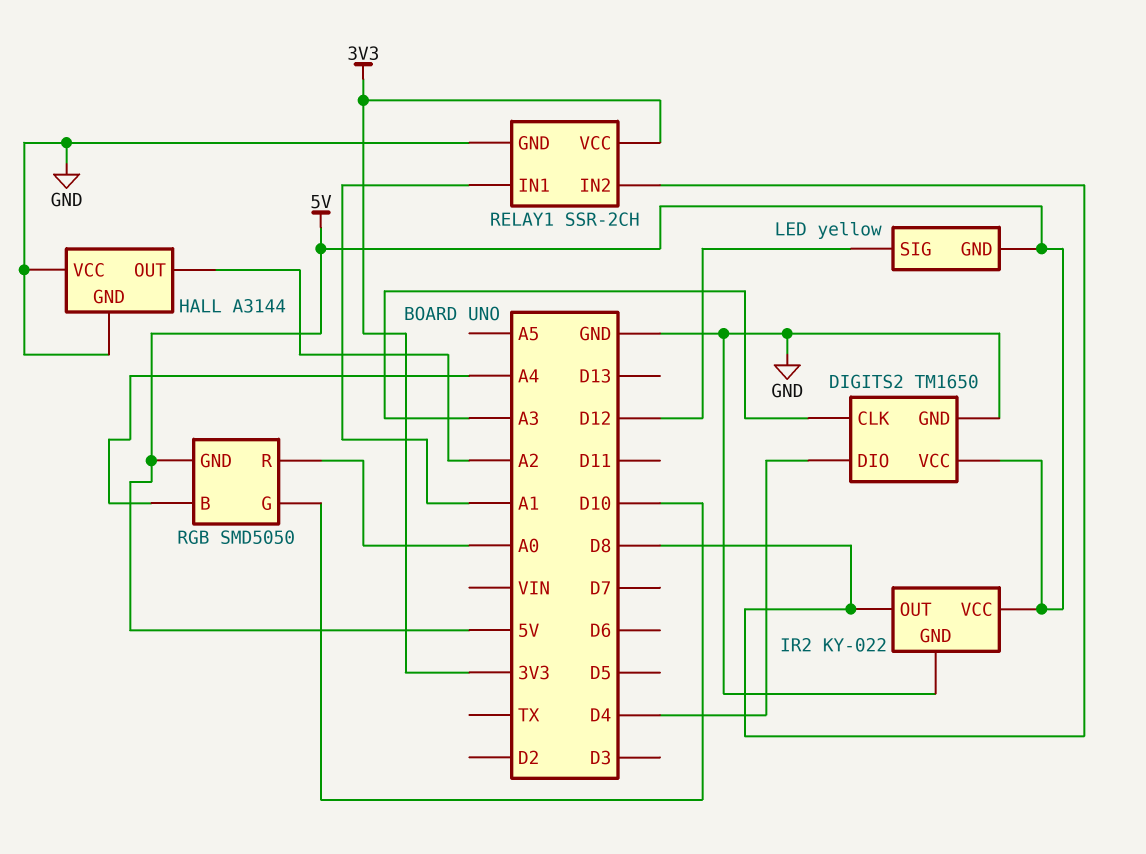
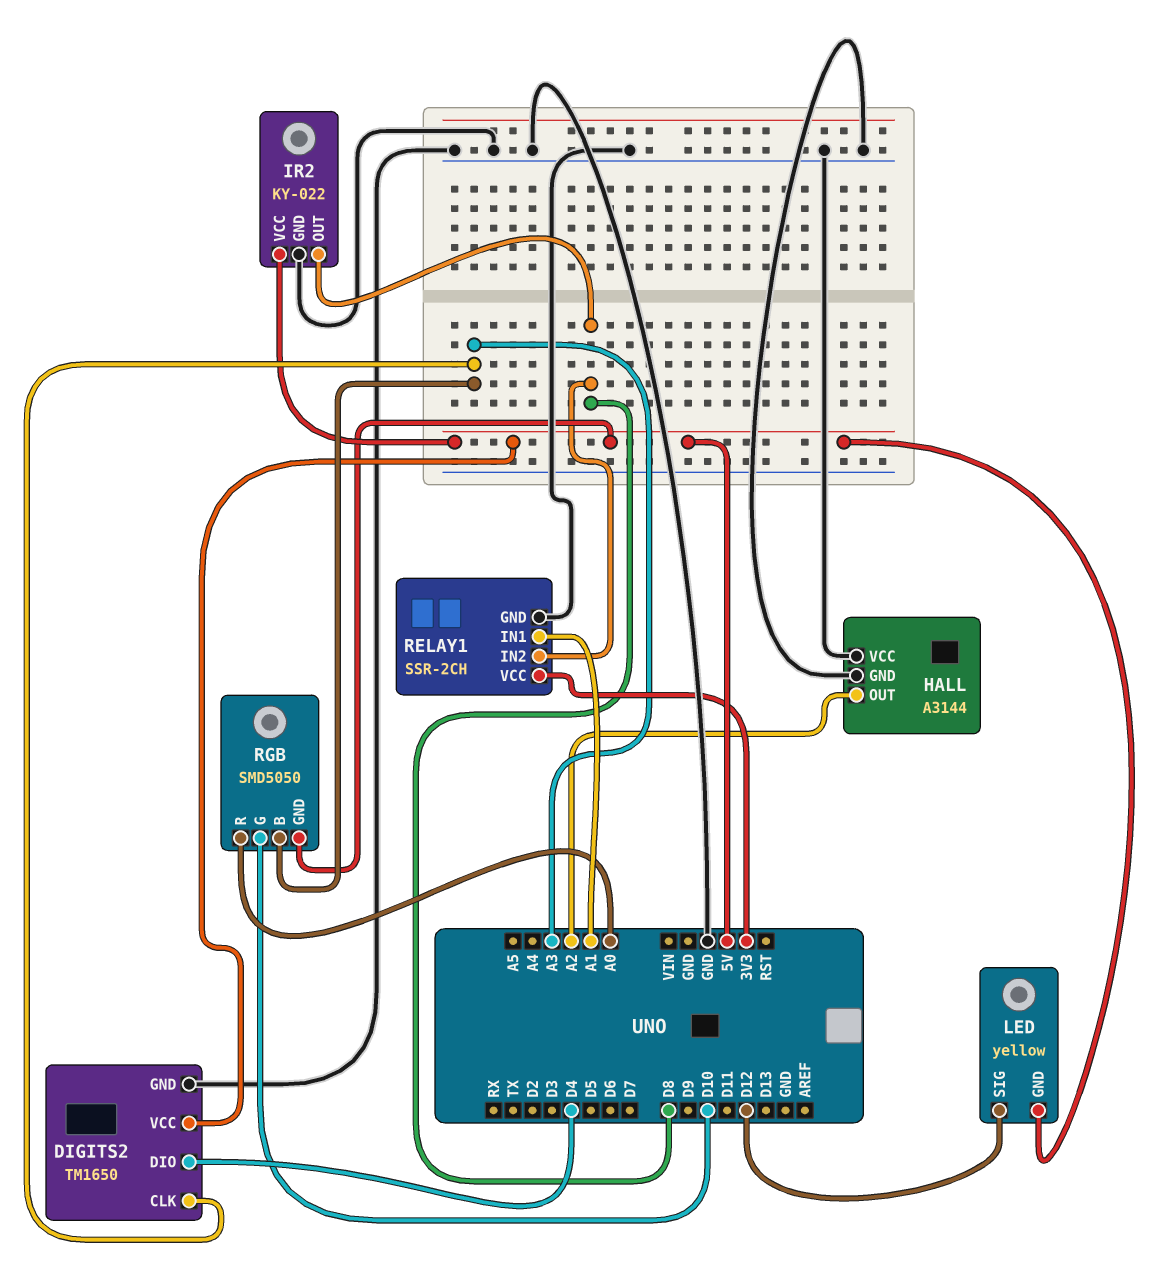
RGB pin B: A4 -> A3

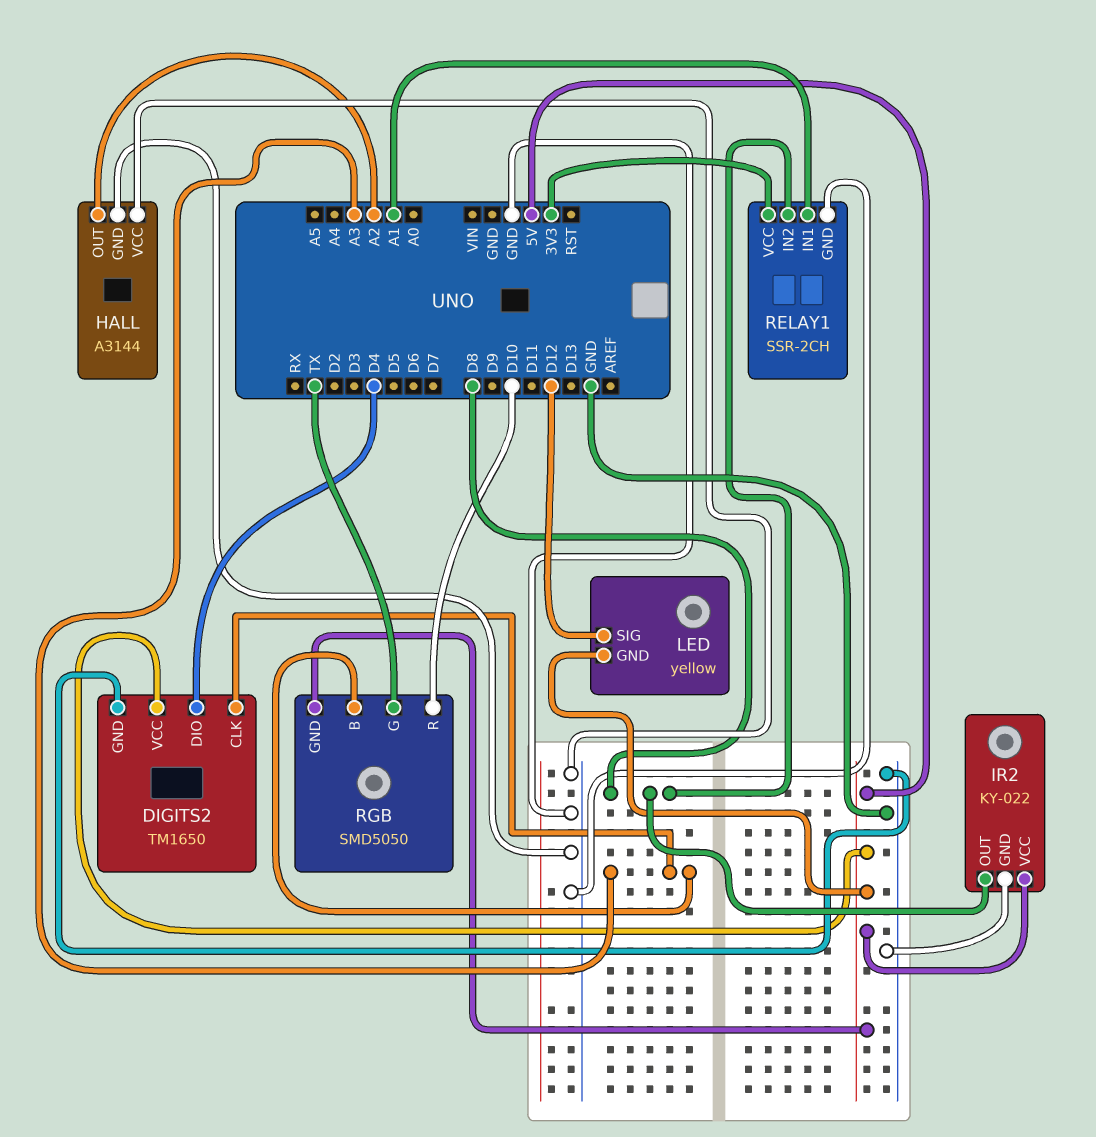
RGB pin G: D10 -> TX
RGB pin R: A0 -> D10

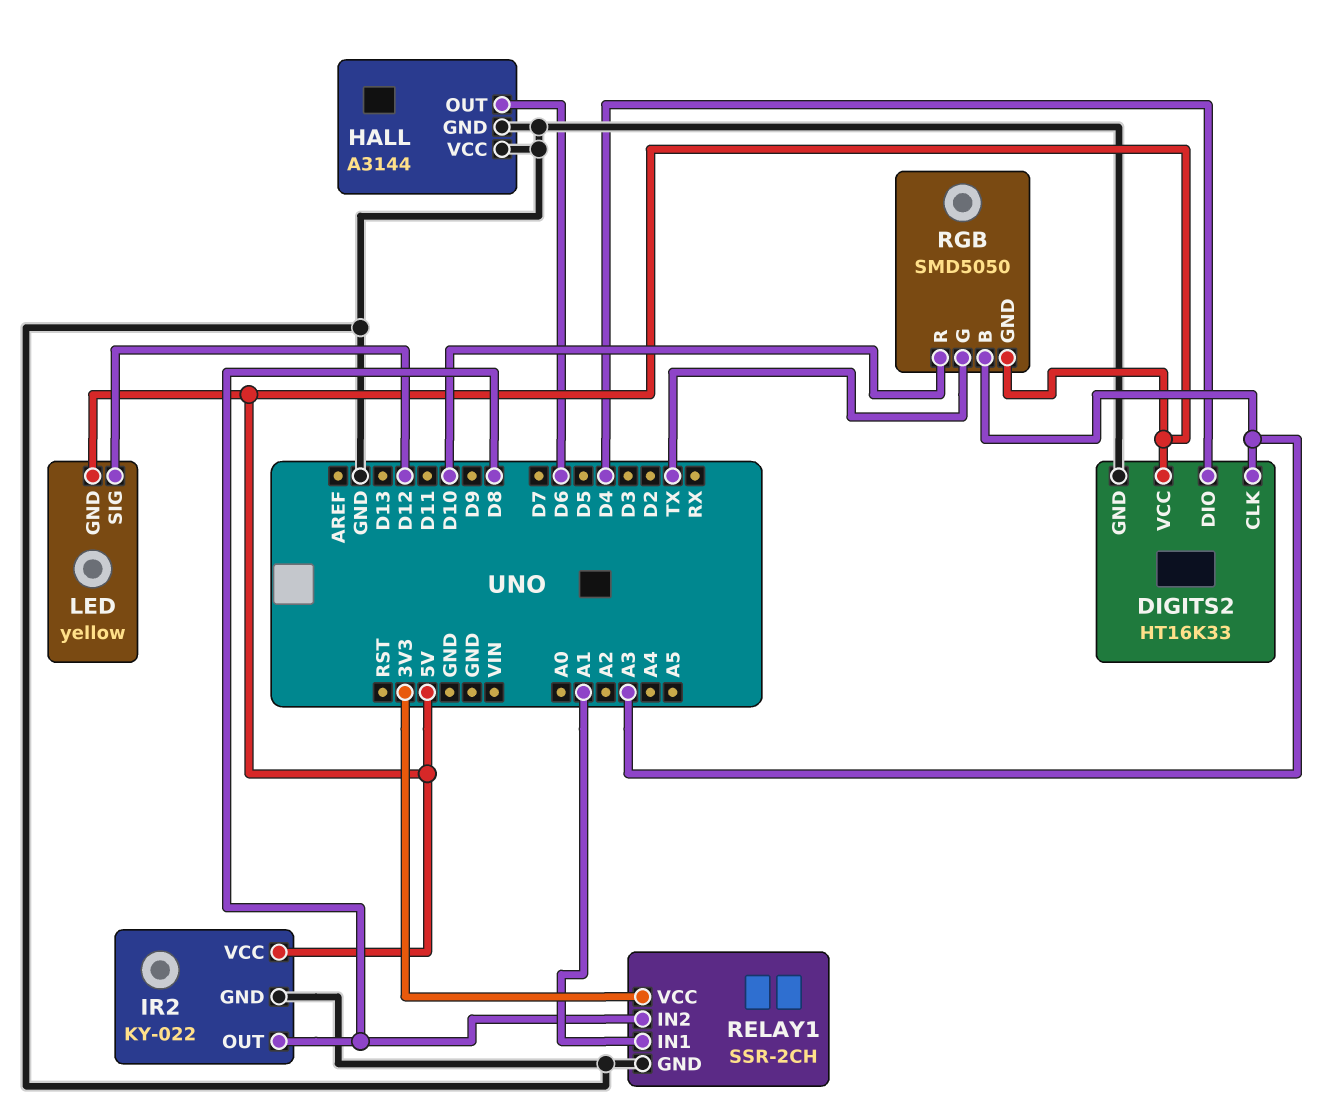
DIGITS2: TM1650 -> HT16K33
HALL pin OUT: A2 -> D6

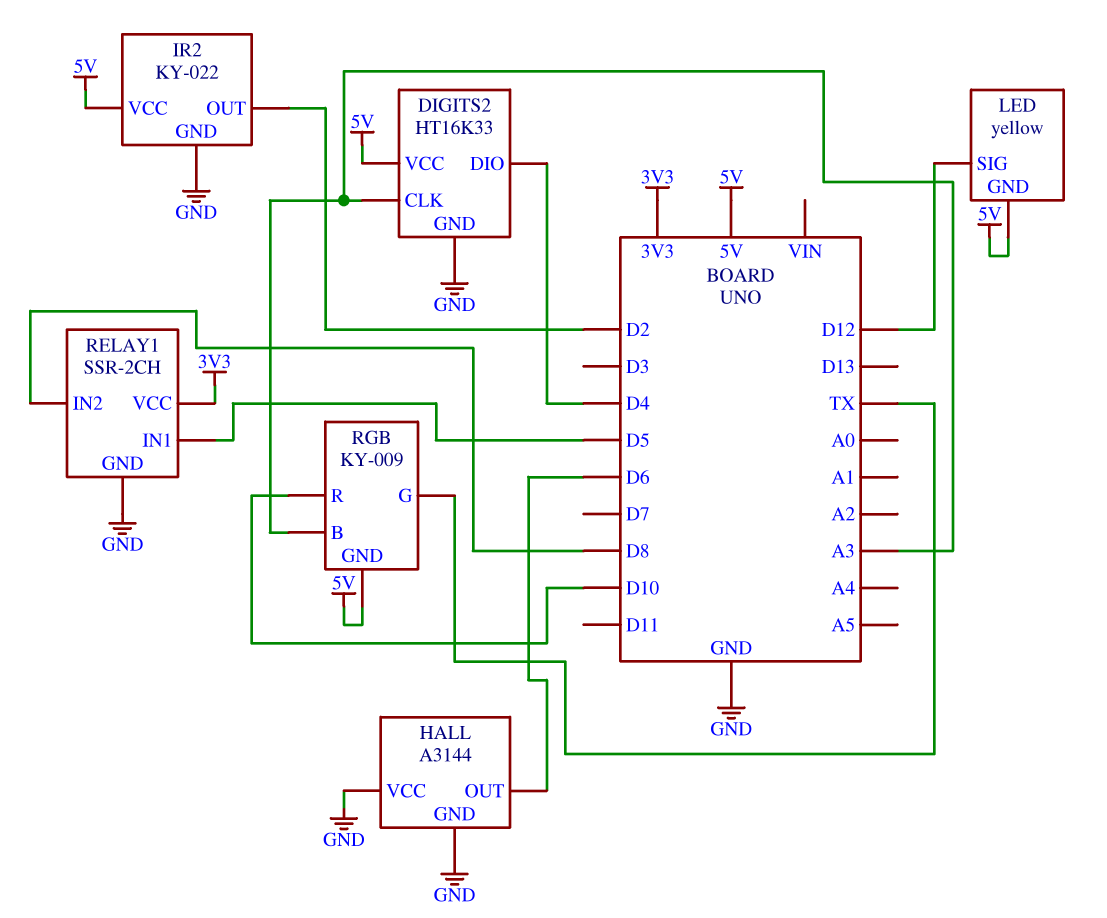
IR2 pin OUT: D8 -> D2
RELAY1 pin IN1: A1 -> D5
RGB: SMD5050 -> KY-009

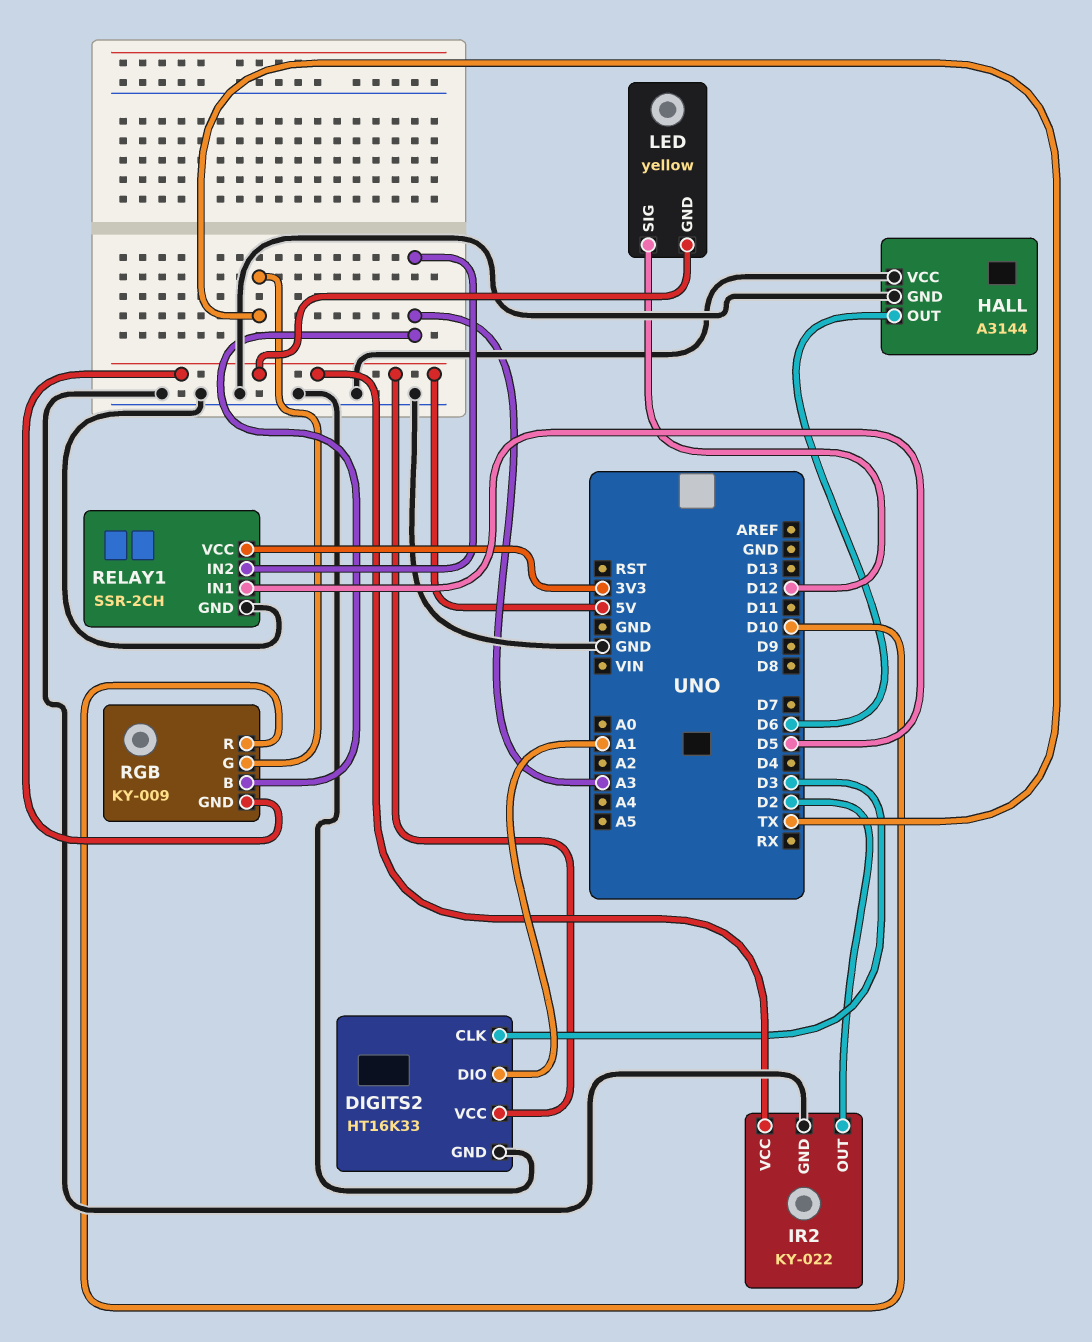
DIGITS2 pin CLK: A3 -> D3
DIGITS2 pin DIO: D4 -> A1
RELAY1 pin IN2: D8 -> A3

